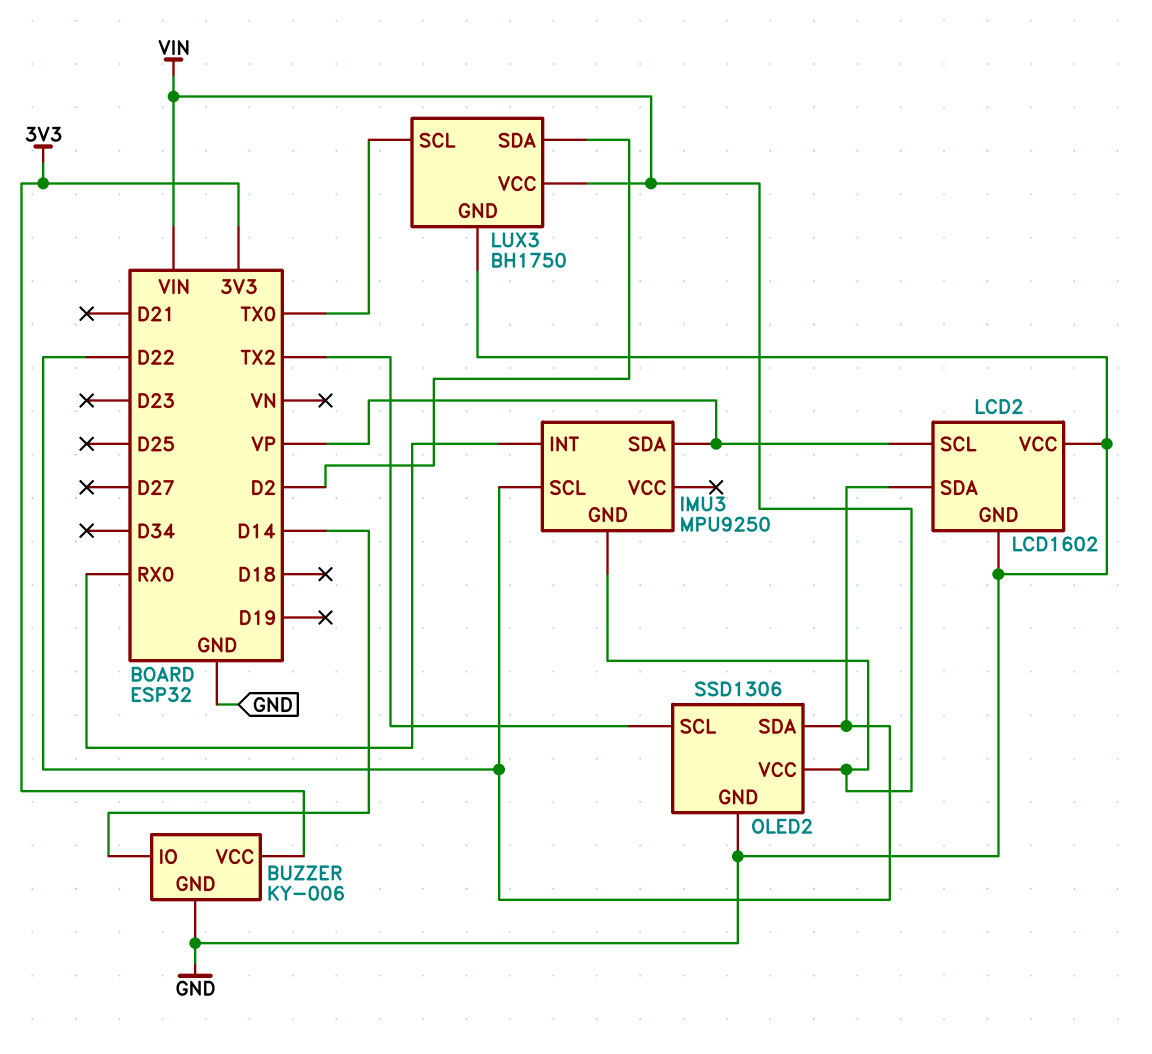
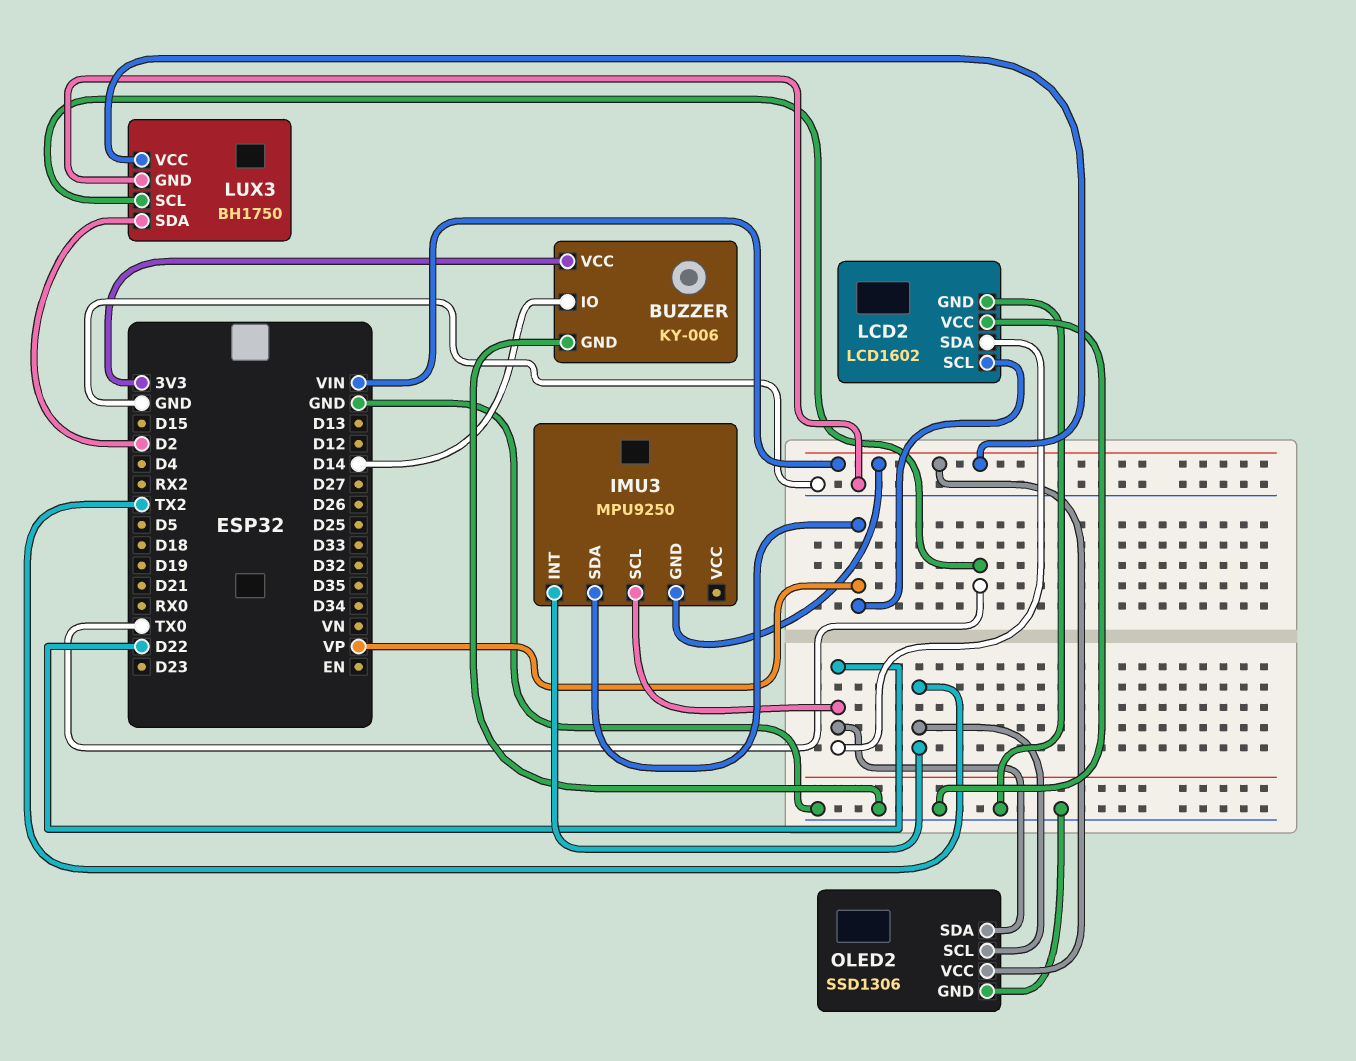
IMU3 pin INT: RX0 -> TX2

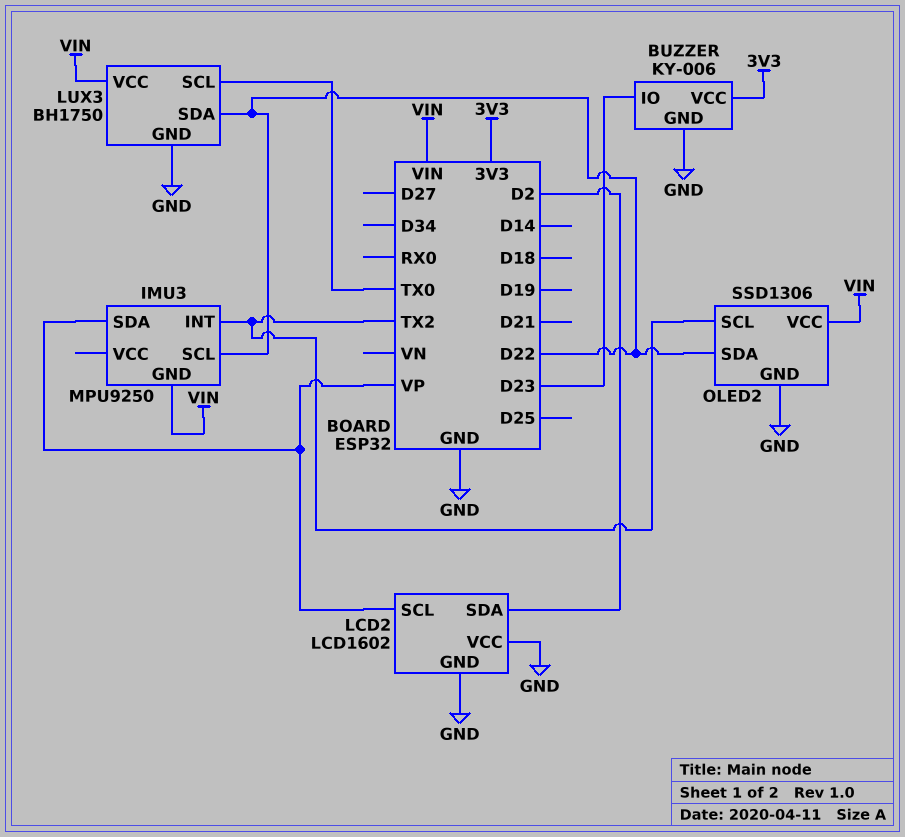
BUZZER pin IO: D14 -> D23
LCD2 pin SDA: D22 -> D2
LUX3 pin SDA: D2 -> D22

